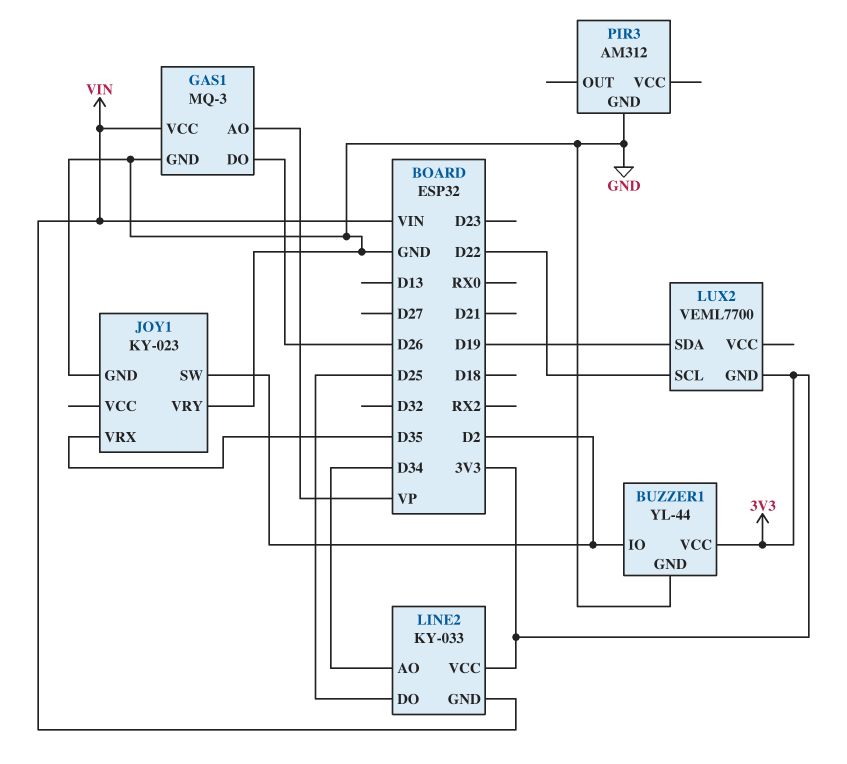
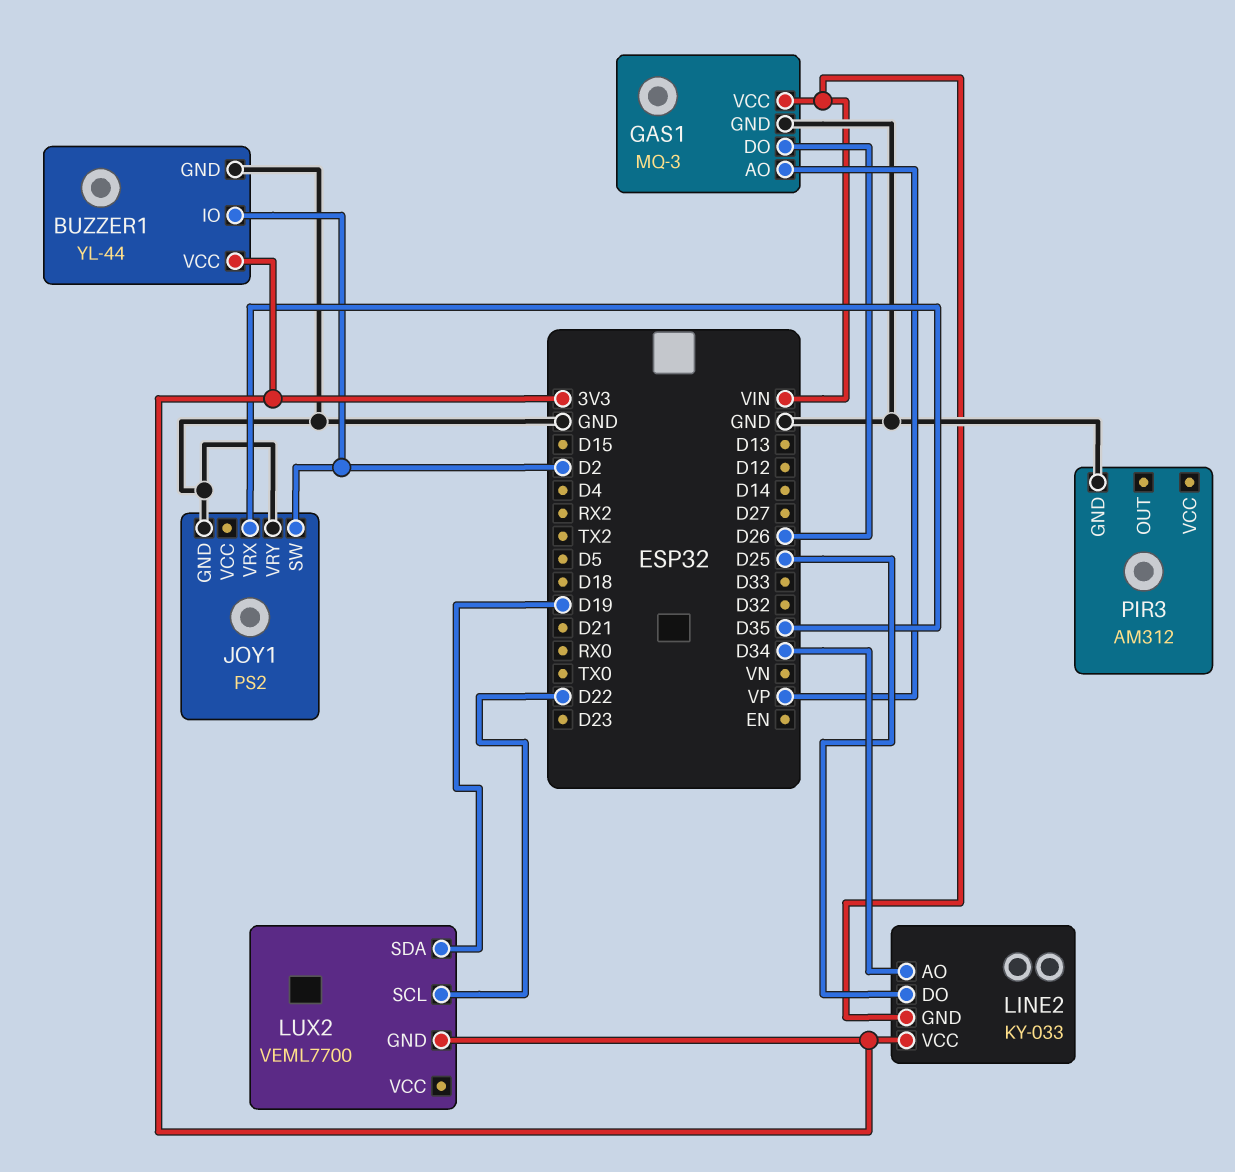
JOY1: KY-023 -> PS2

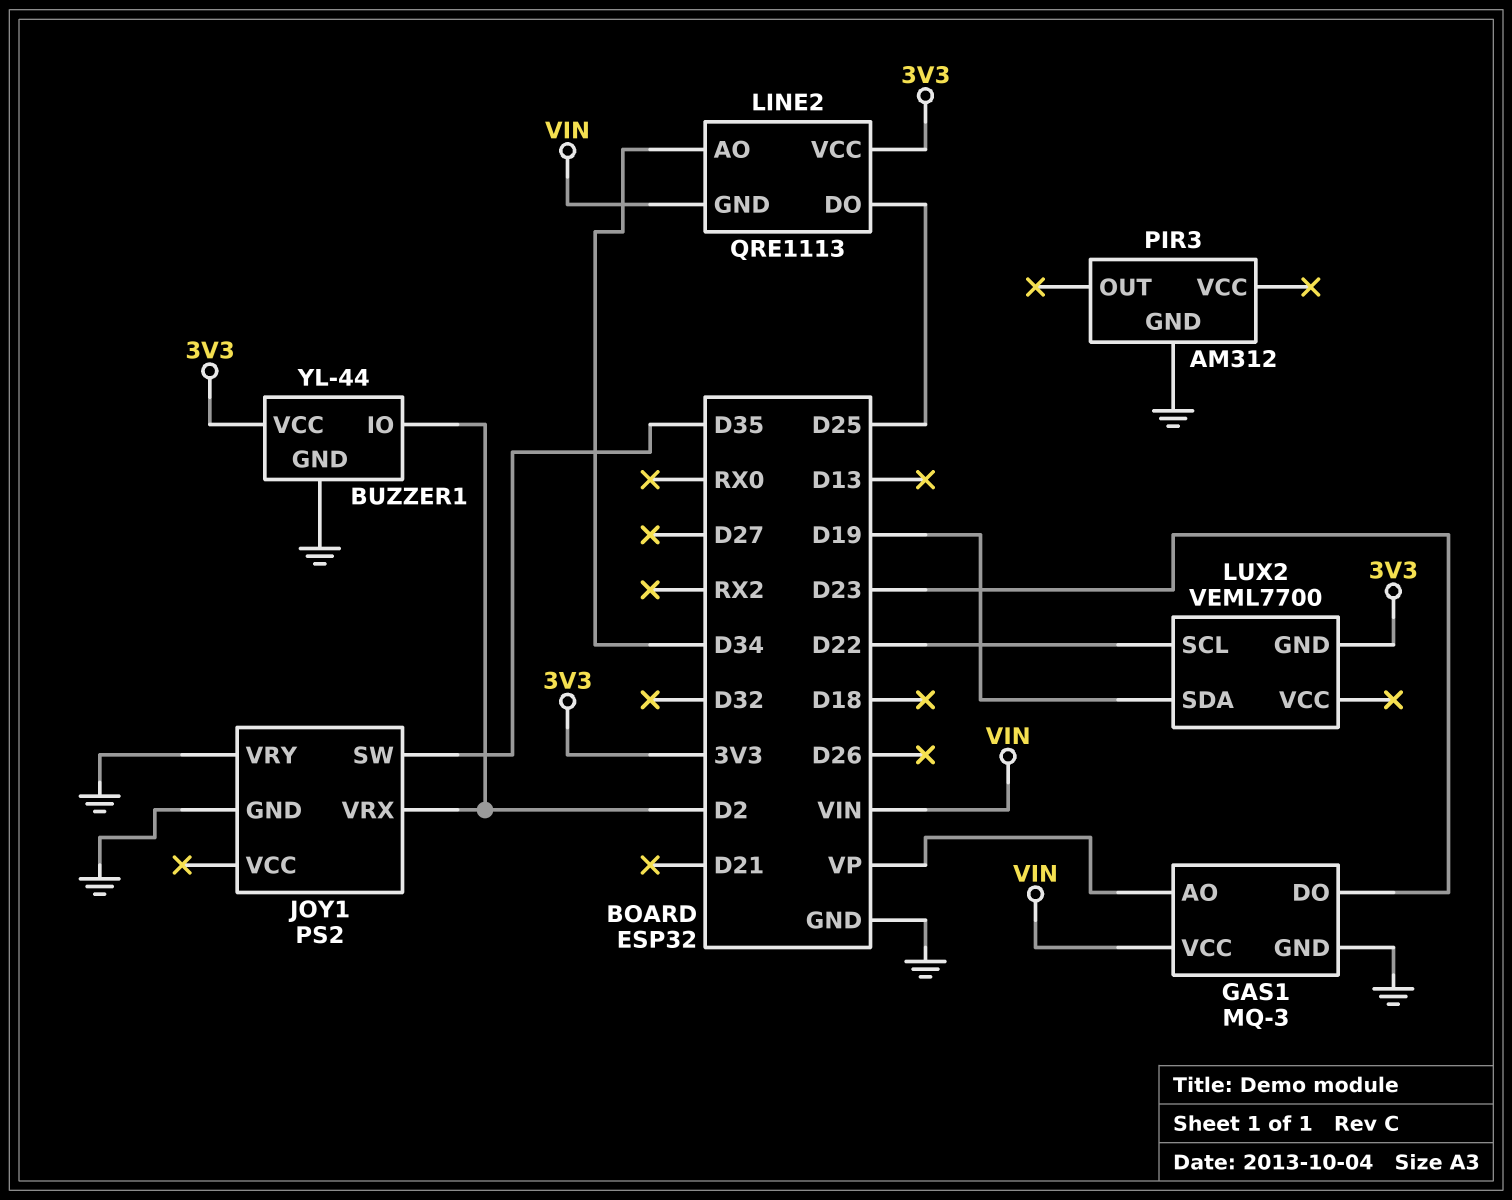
GAS1 pin DO: D26 -> D23
JOY1 pin SW: D2 -> D35
JOY1 pin VRX: D35 -> D2
LINE2: KY-033 -> QRE1113

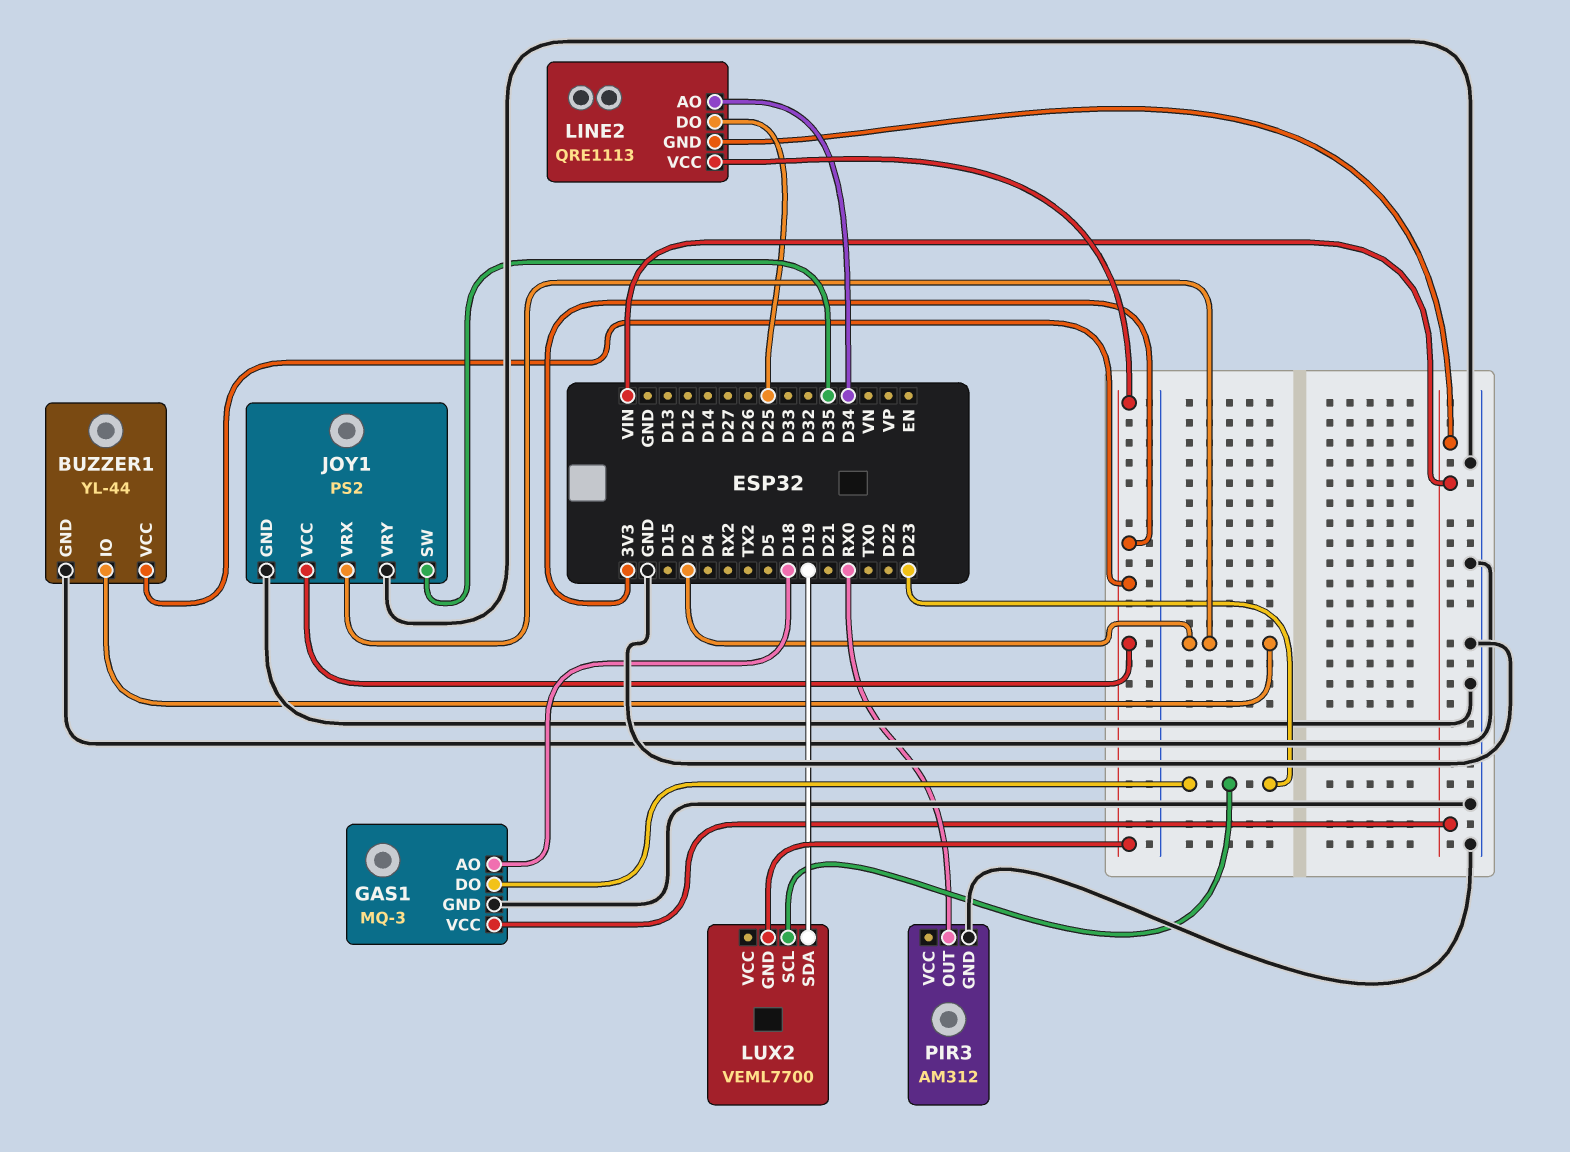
GAS1 pin AO: VP -> D18
JOY1 pin VCC: none -> 3V3
LUX2 pin SCL: D22 -> D23
PIR3 pin OUT: none -> RX0

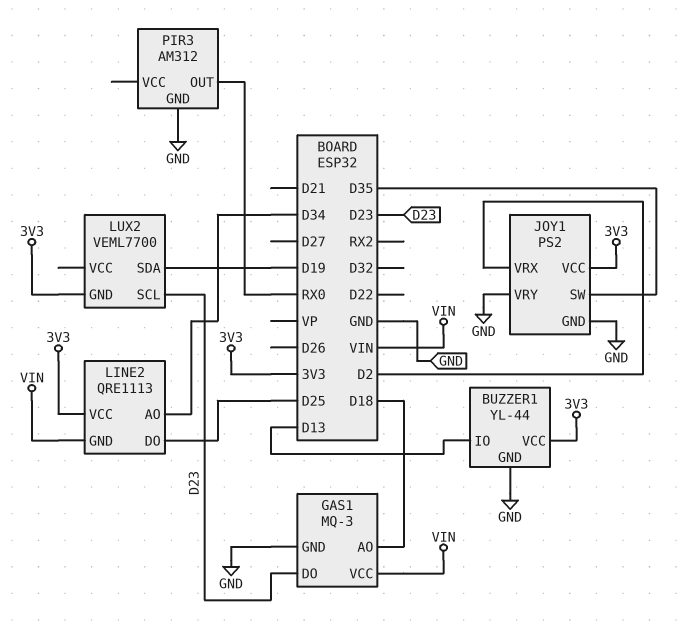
BUZZER1 pin IO: D2 -> D13

